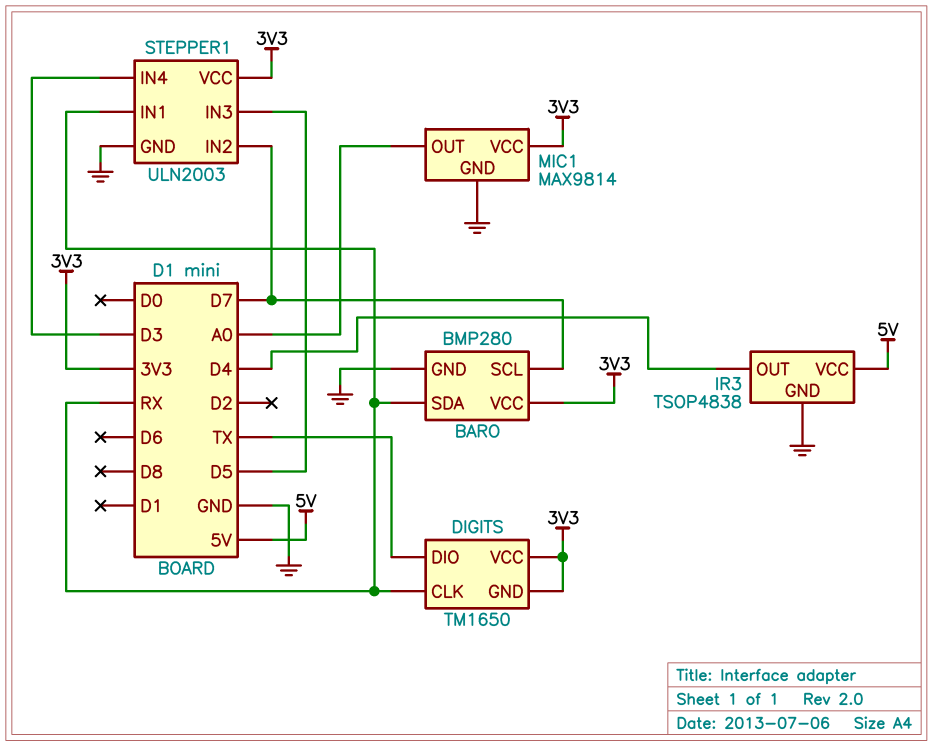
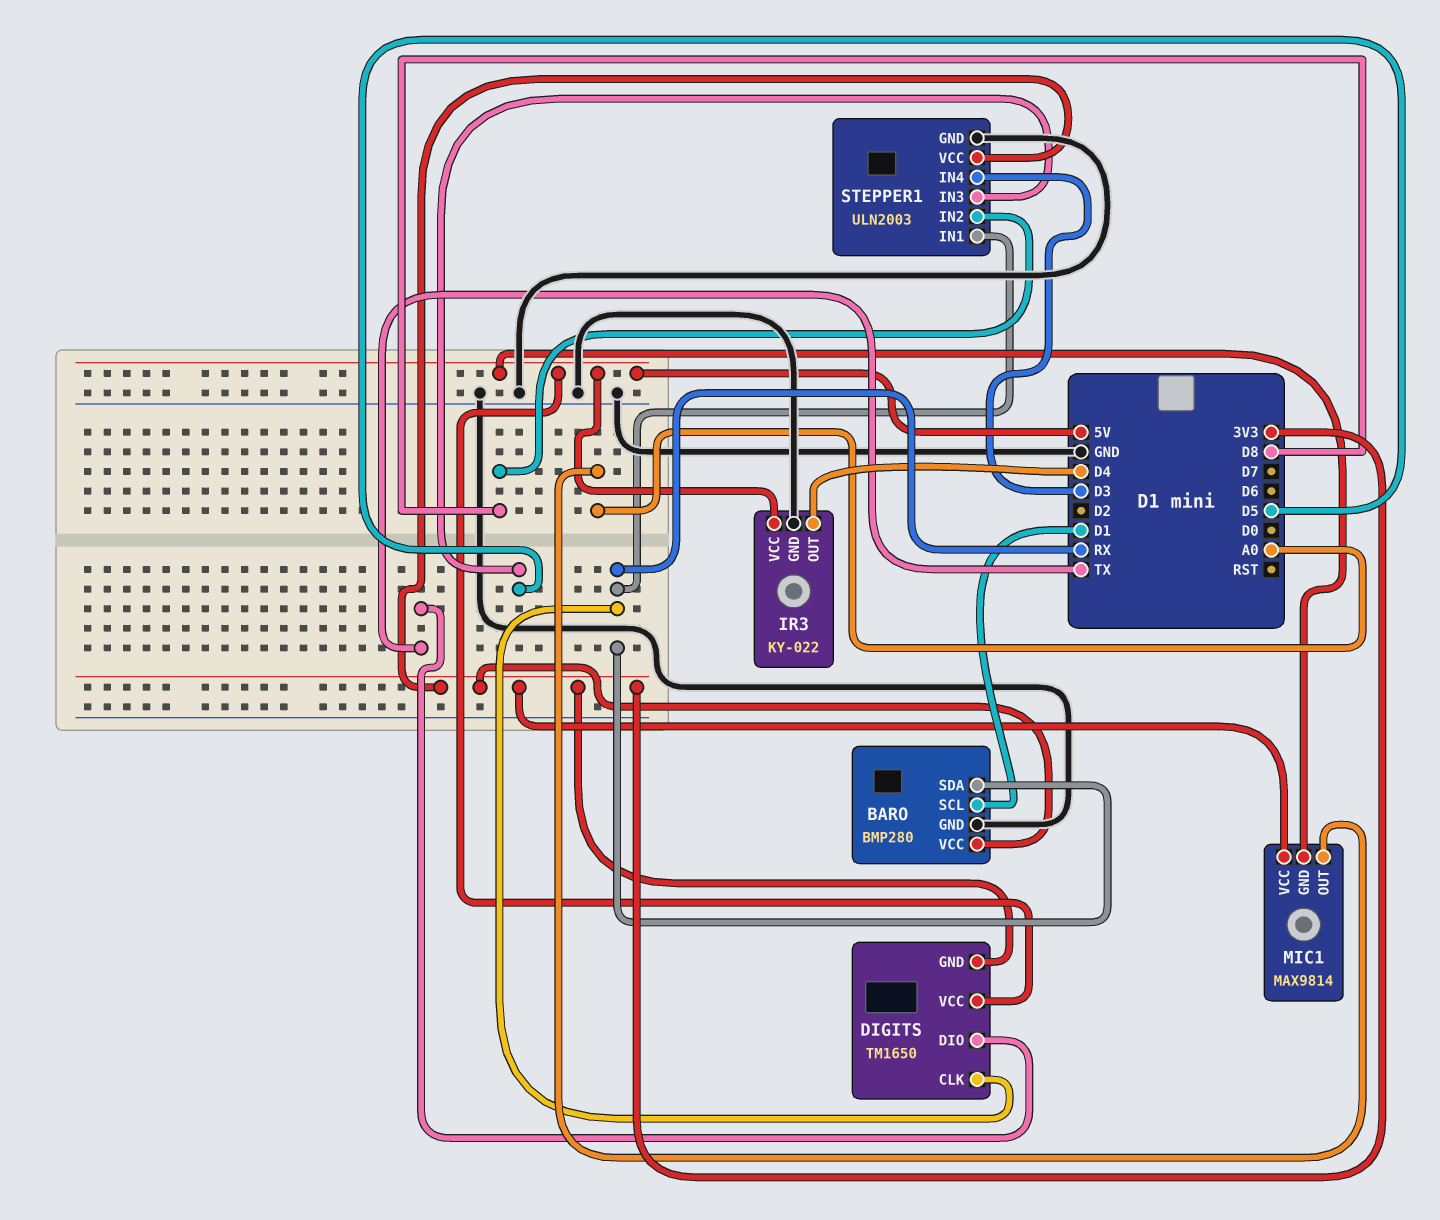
BARO pin SCL: D7 -> D1
DIGITS pin VCC: 3V3 -> 5V
IR3: TSOP4838 -> KY-022
MIC1 pin GND: GND -> 5V
STEPPER1 pin IN2: D7 -> D8

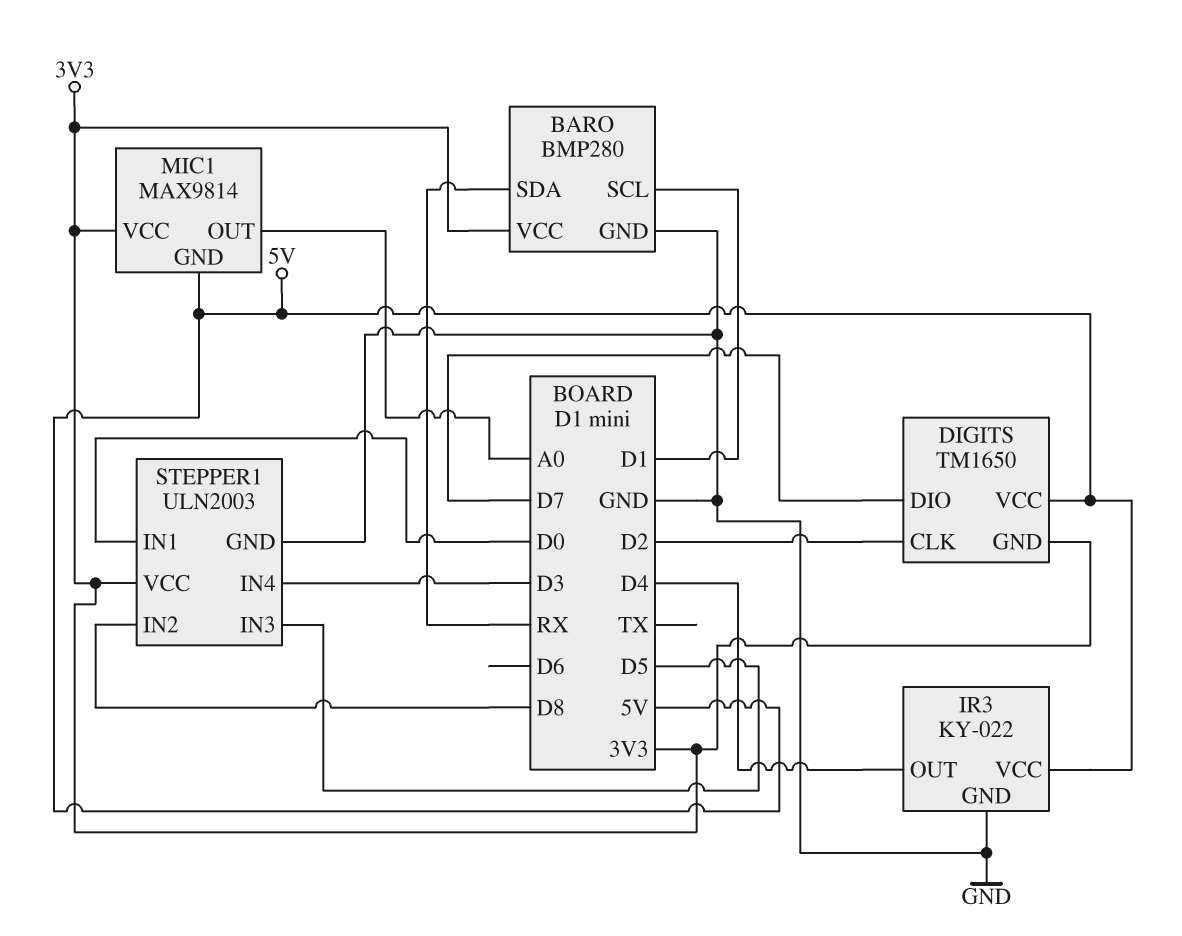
DIGITS pin CLK: RX -> D2
DIGITS pin DIO: TX -> D7
STEPPER1 pin IN1: RX -> D0

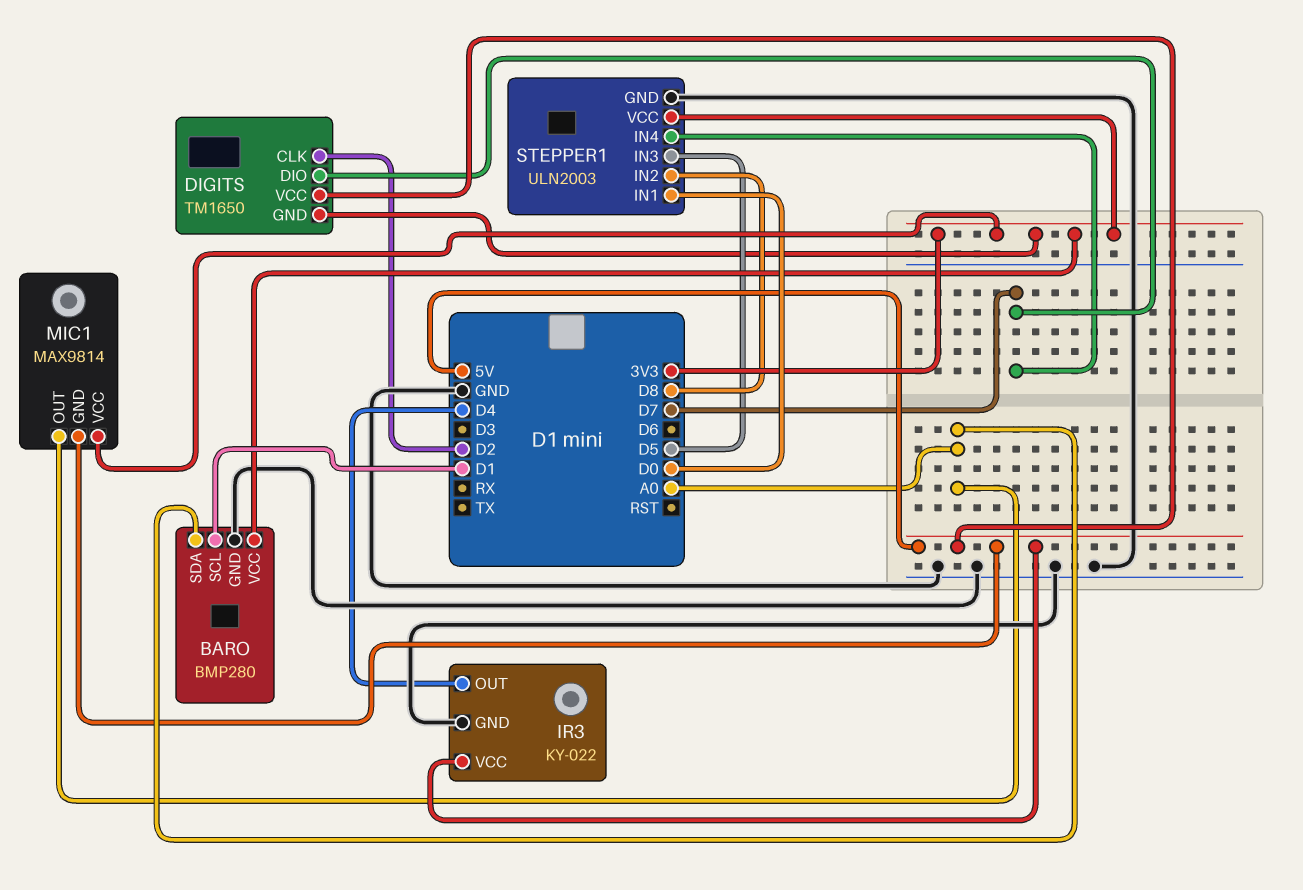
BARO pin SDA: RX -> A0
STEPPER1 pin IN4: D3 -> D7

